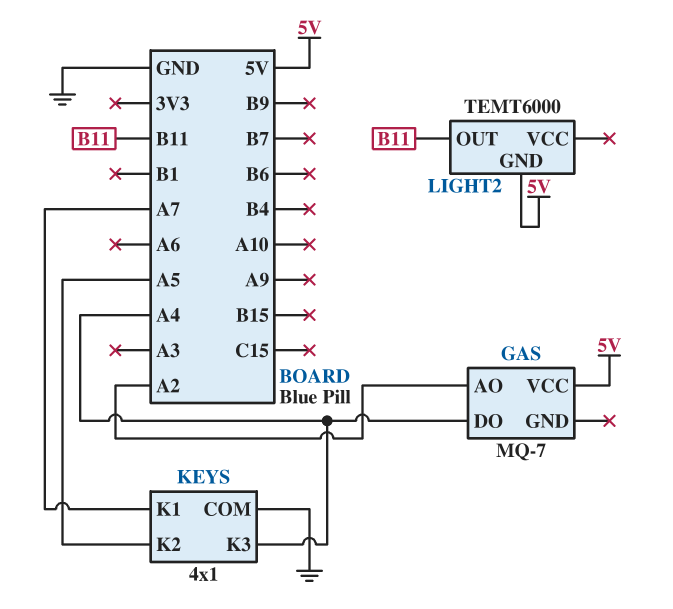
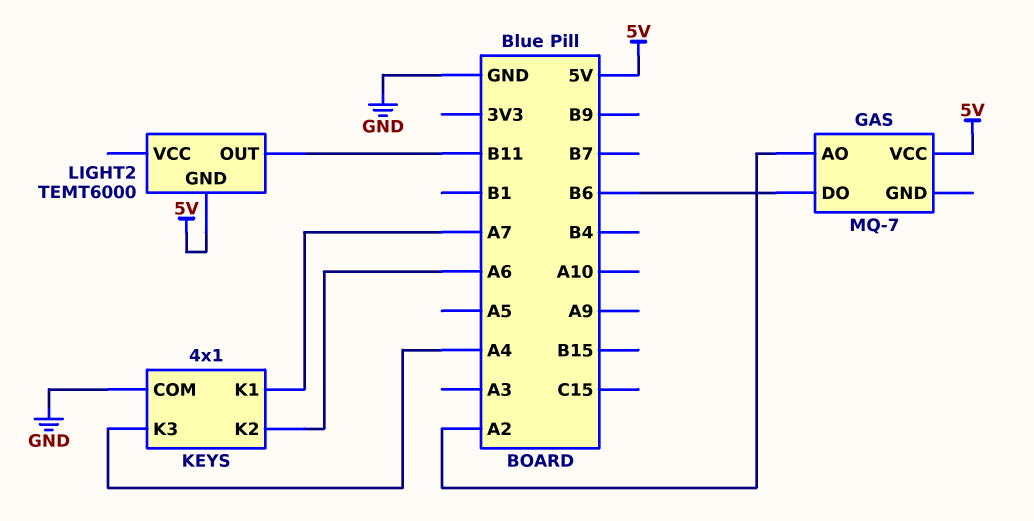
GAS pin DO: A4 -> B6
KEYS pin K2: A5 -> A6

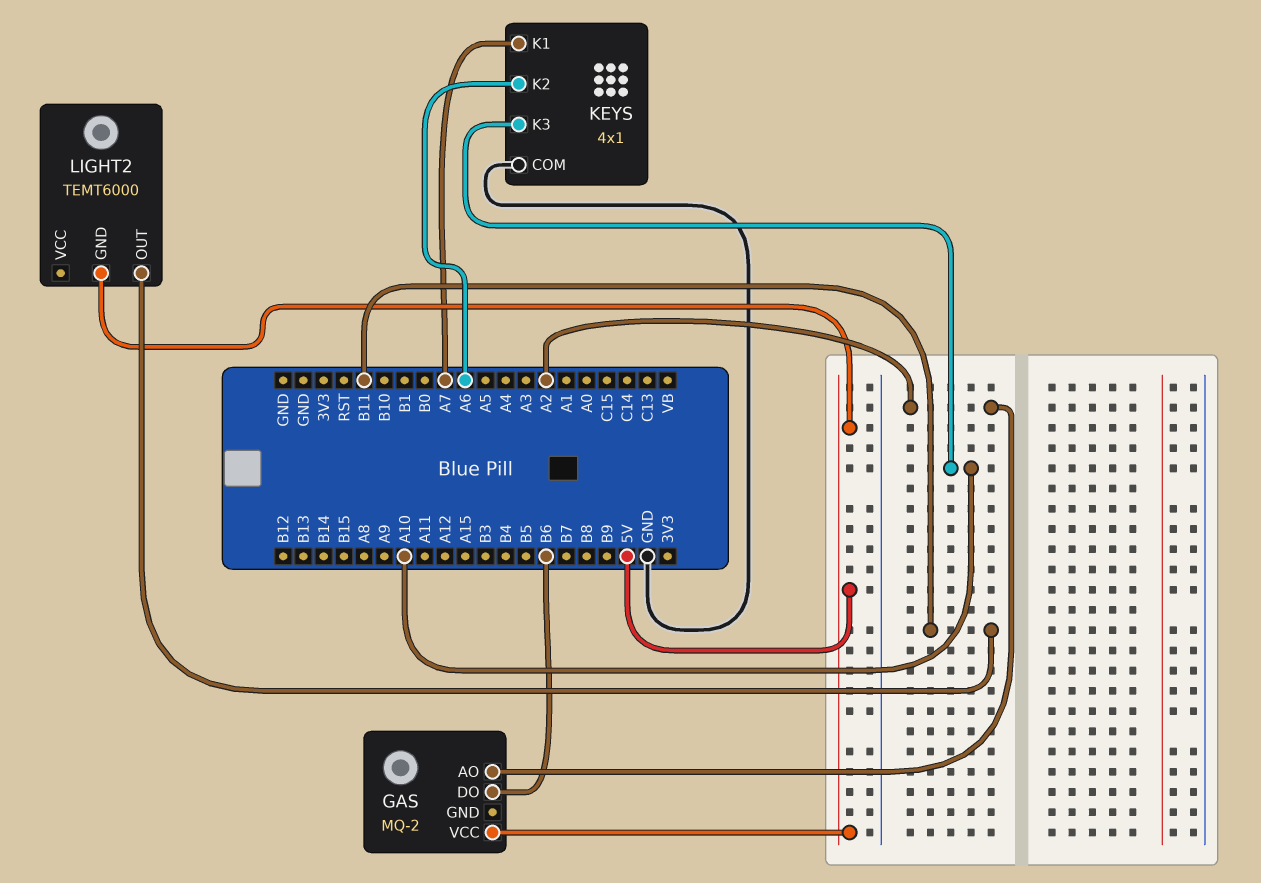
GAS: MQ-7 -> MQ-2
KEYS pin K3: A4 -> A10

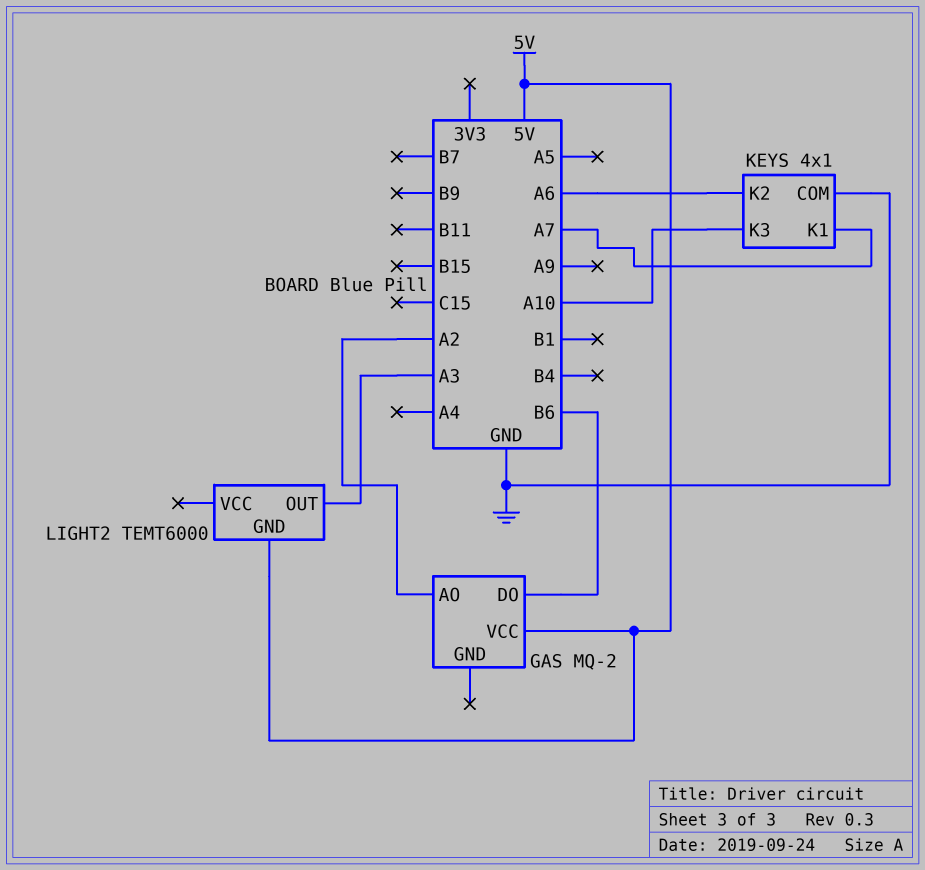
LIGHT2 pin OUT: B11 -> A3

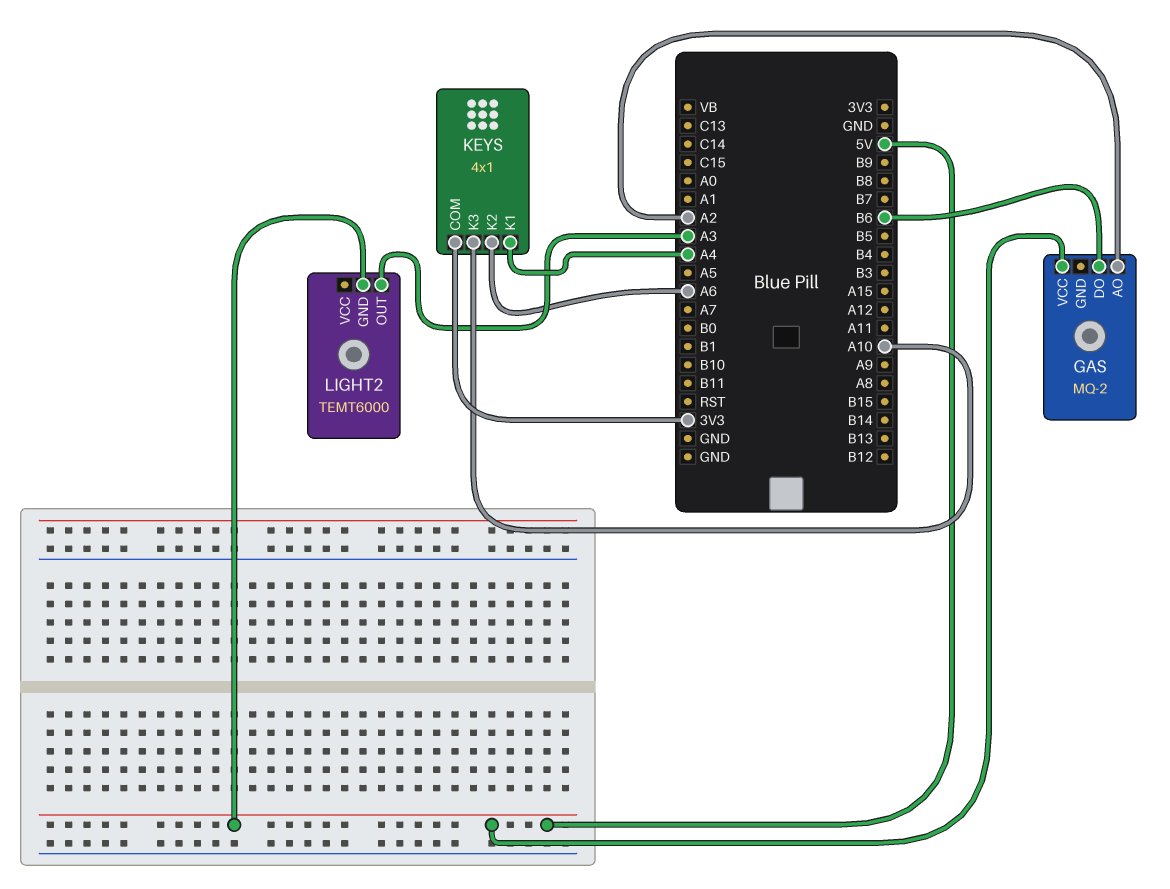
KEYS pin COM: GND -> 3V3
KEYS pin K1: A7 -> A4

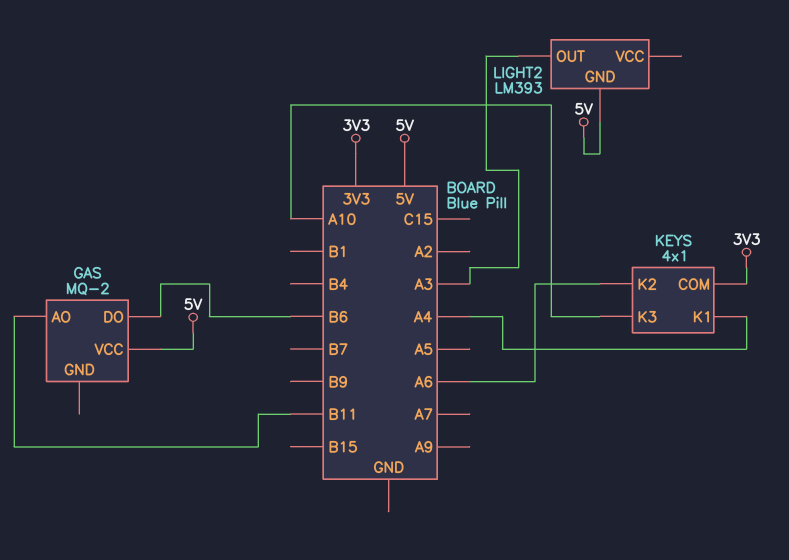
GAS pin AO: A2 -> B11
LIGHT2: TEMT6000 -> LM393

